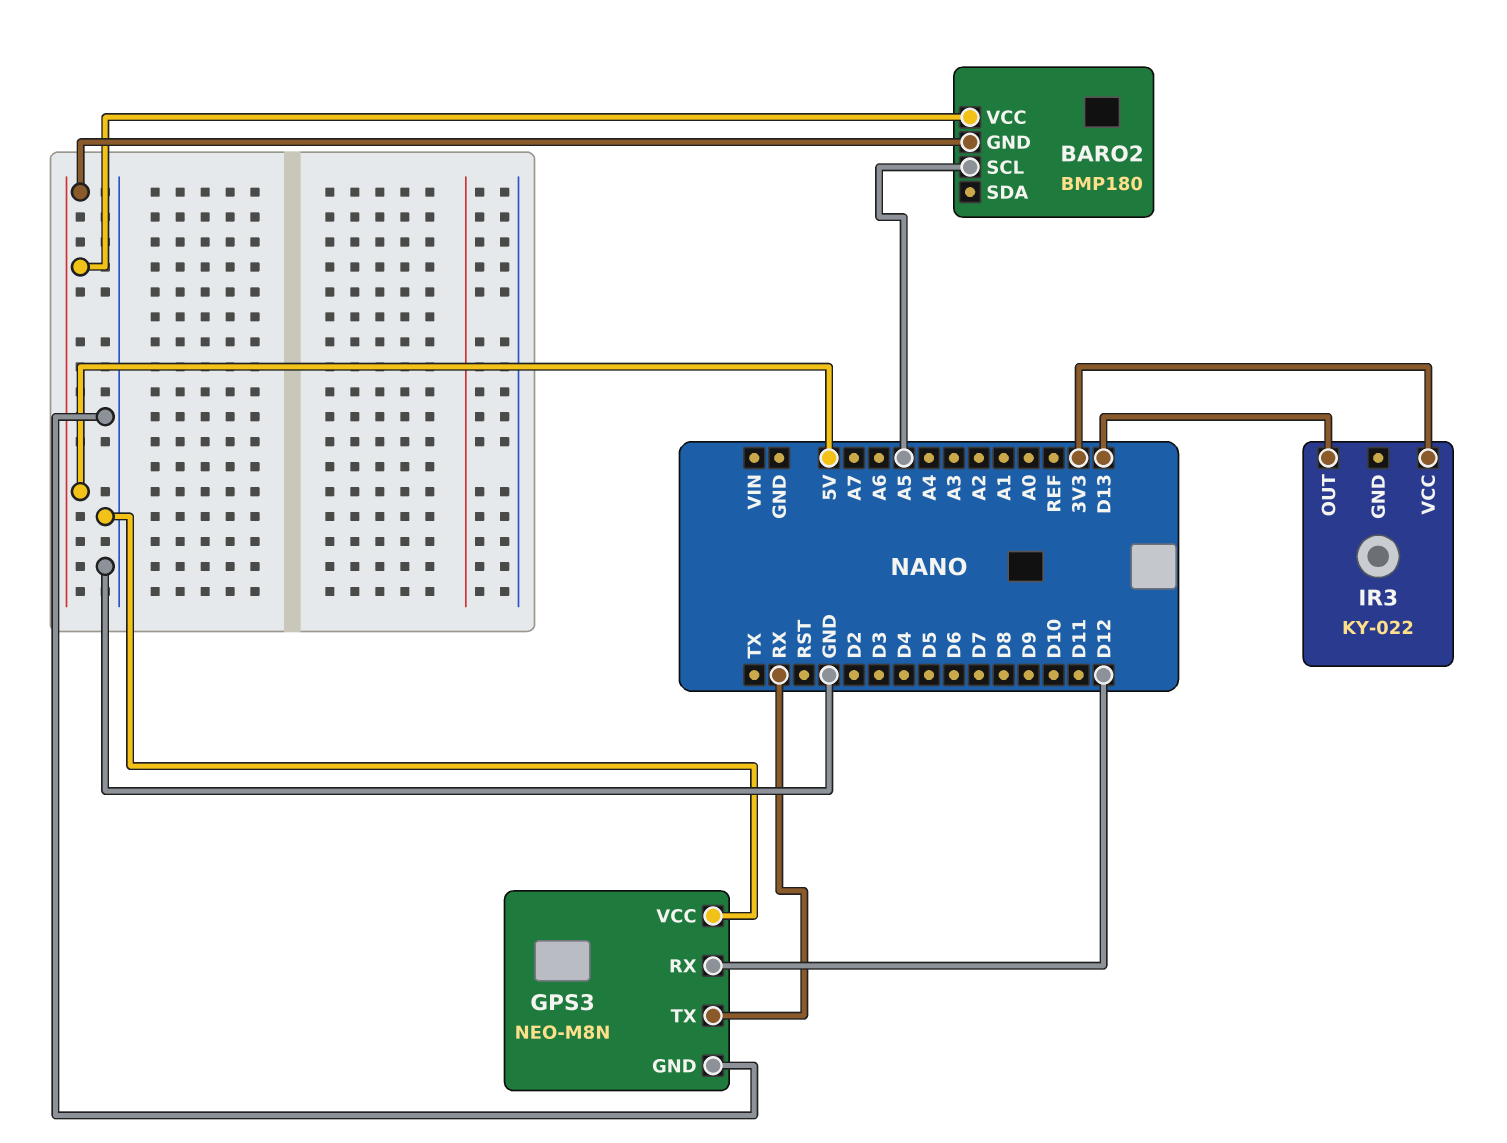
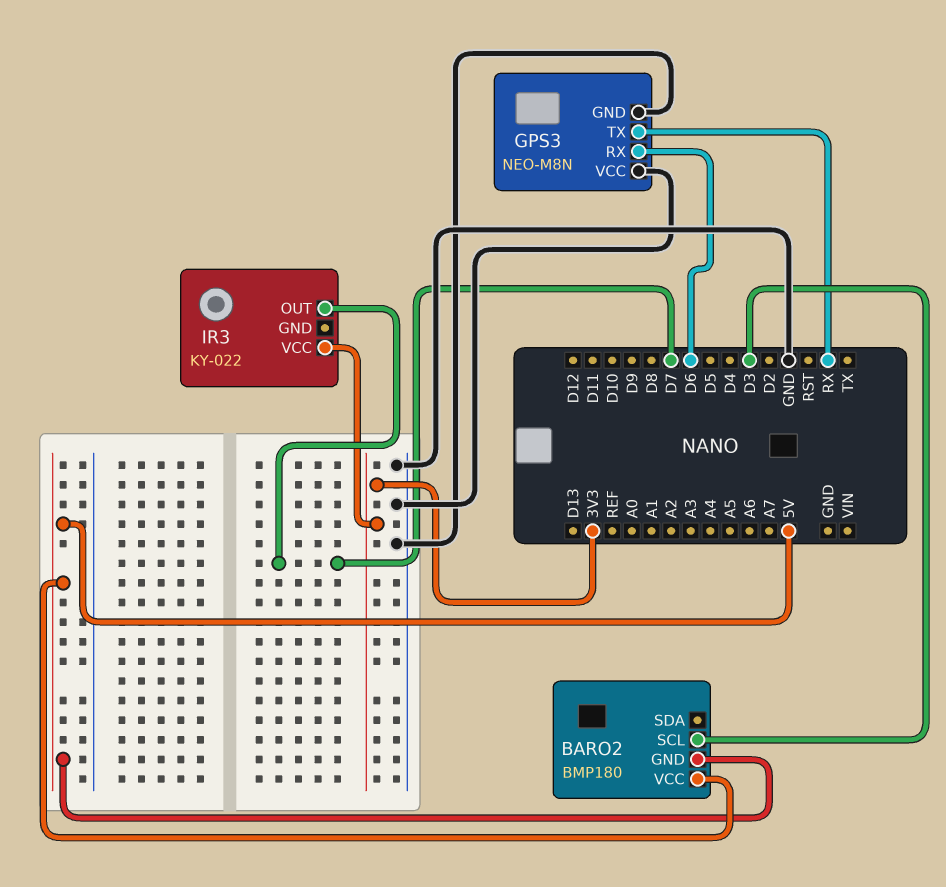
BARO2 pin SCL: A5 -> D3
GPS3 pin RX: D12 -> D6
IR3 pin OUT: D13 -> D7

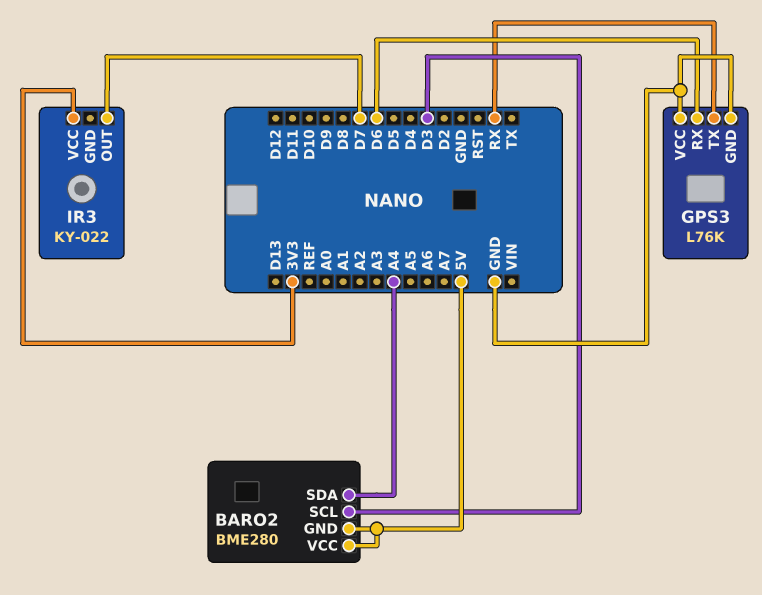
BARO2: BMP180 -> BME280
BARO2 pin SDA: none -> A4
GPS3: NEO-M8N -> L76K

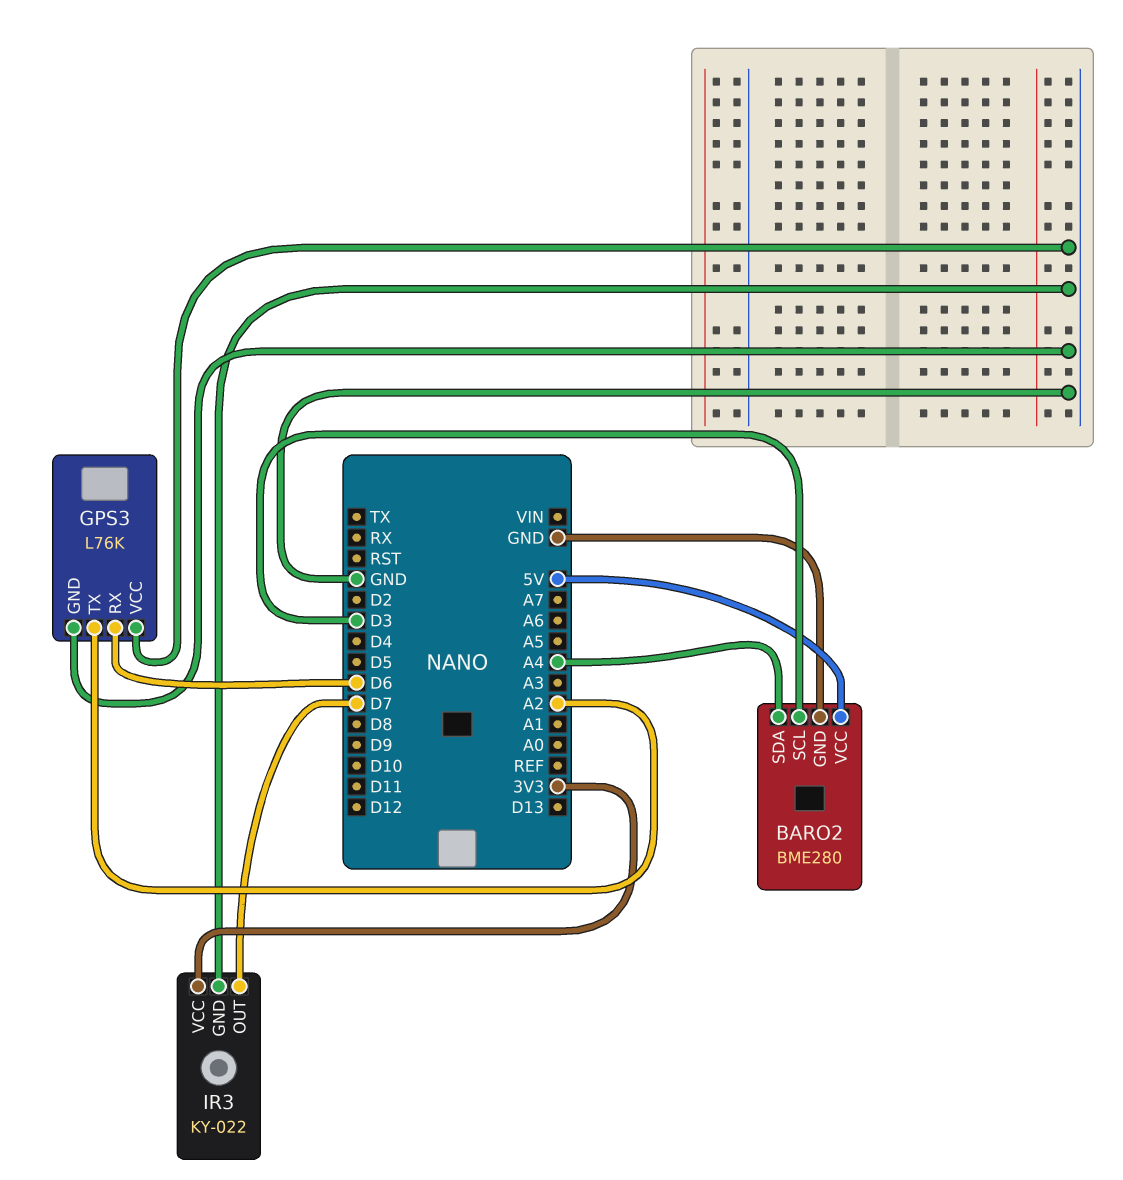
BARO2 pin GND: 5V -> GND
GPS3 pin TX: RX -> A2
IR3 pin GND: none -> GND

